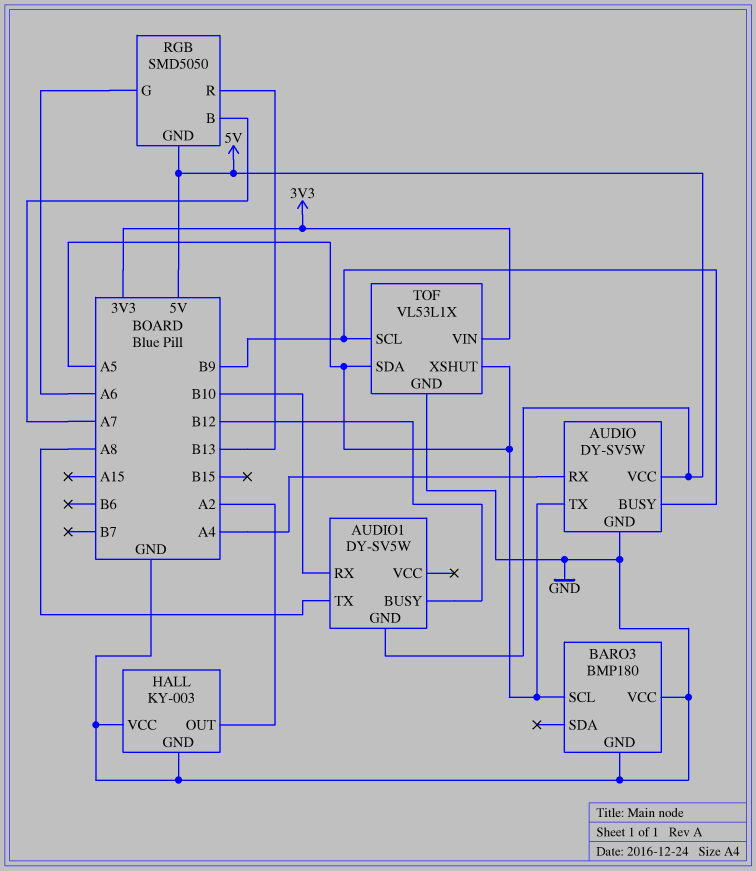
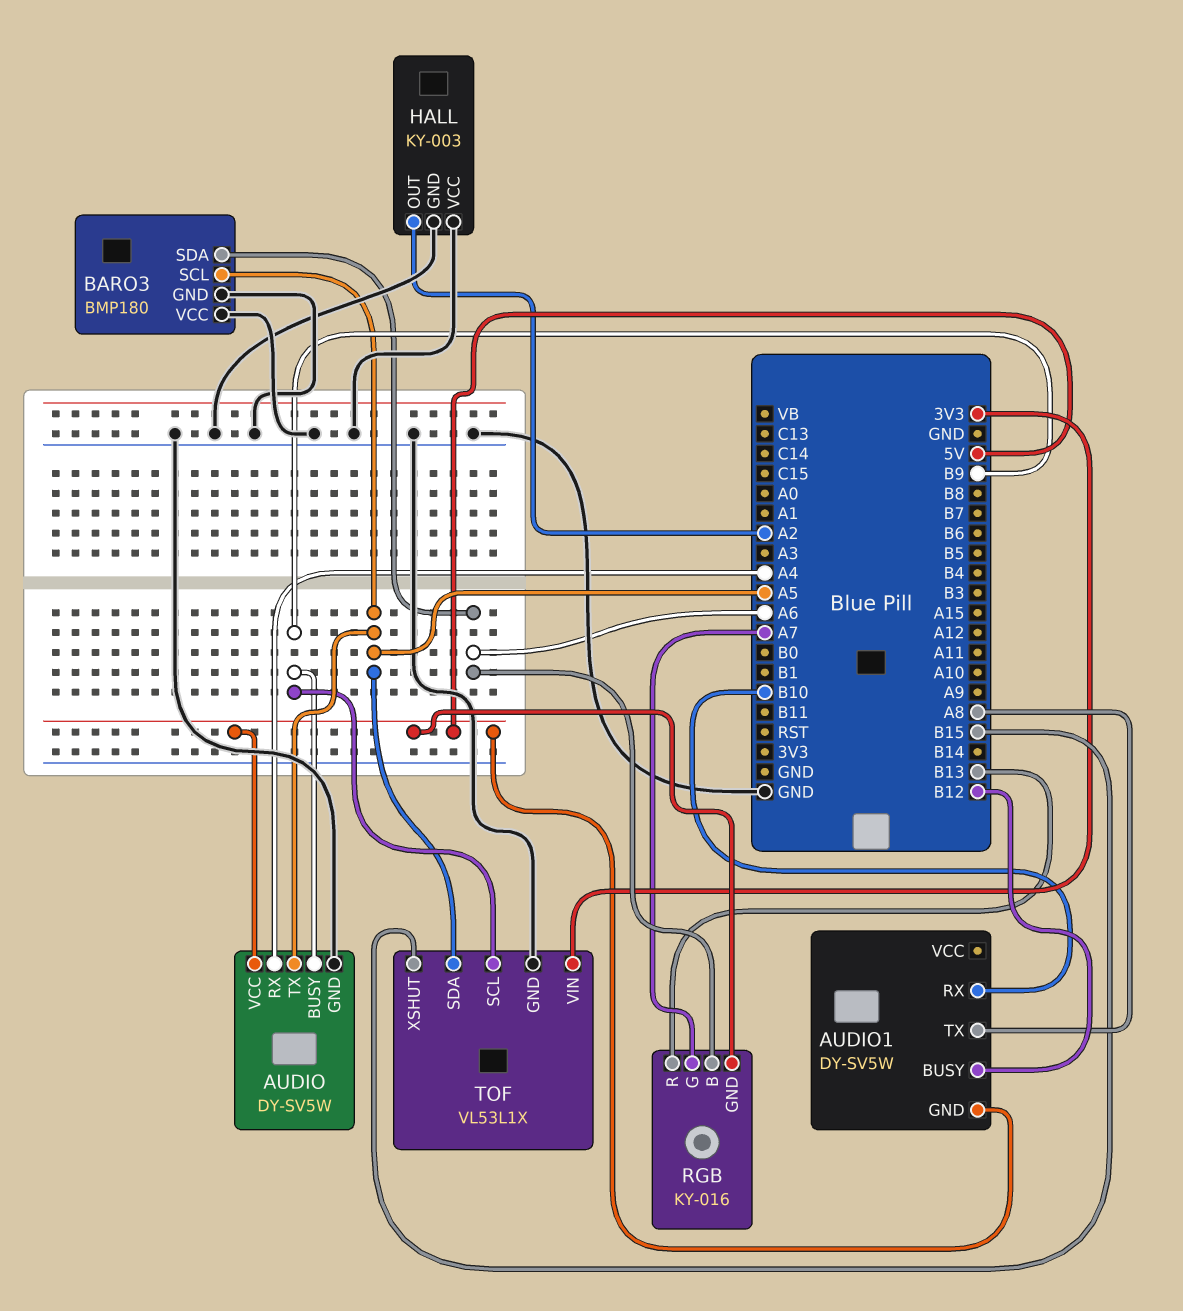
BARO3 pin SDA: none -> A6
RGB: SMD5050 -> KY-016
RGB pin B: A7 -> A6
RGB pin G: A6 -> A7
TOF pin XSHUT: A5 -> B15

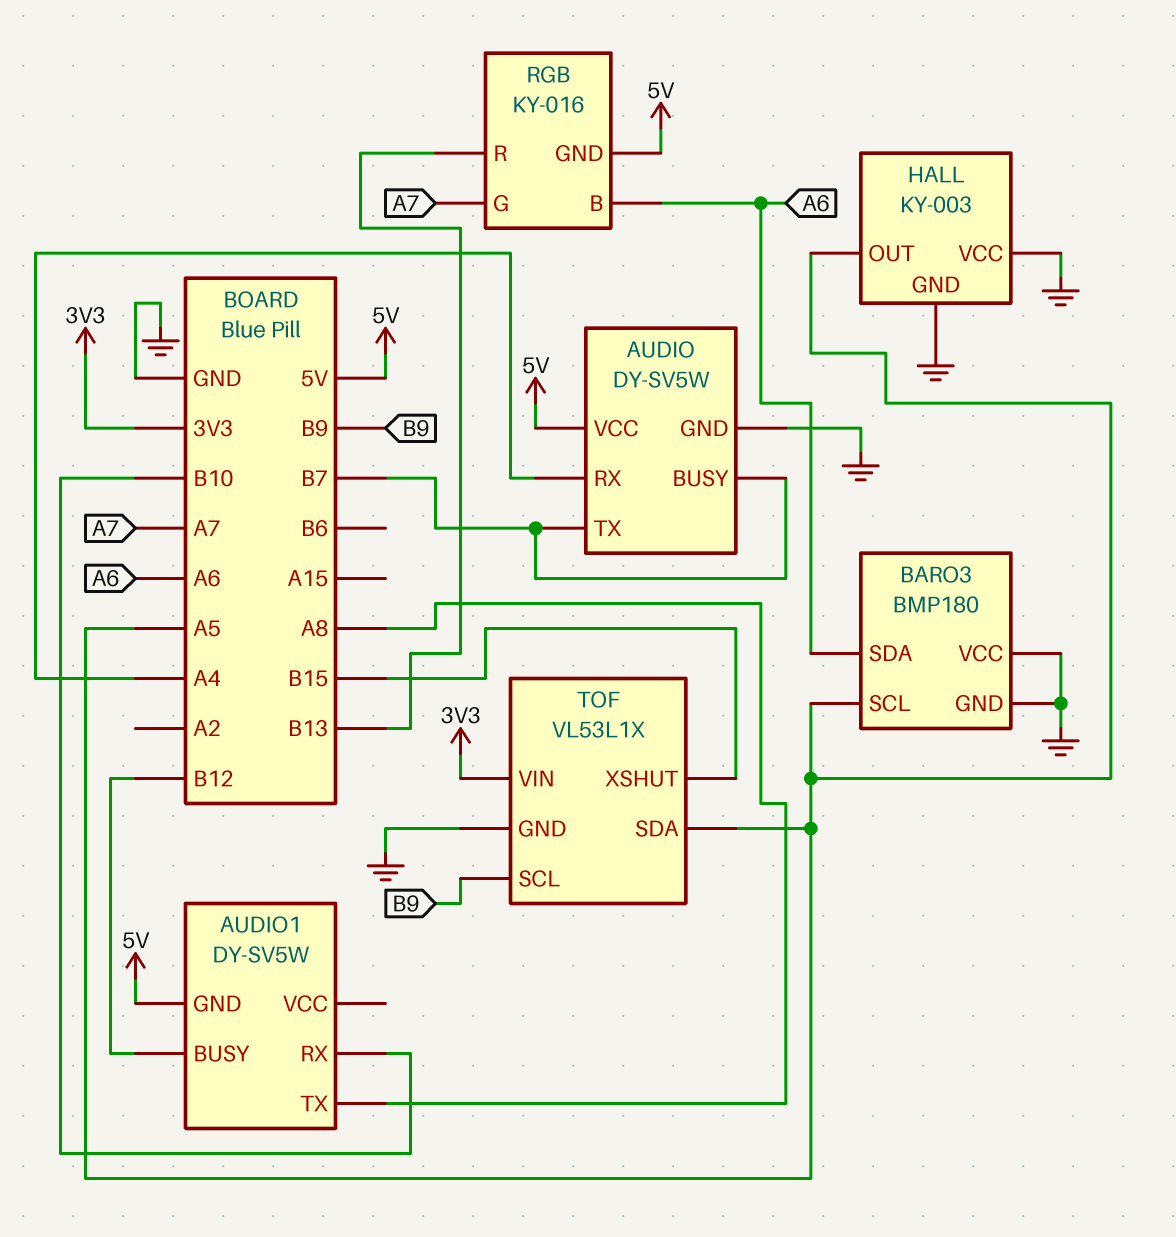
AUDIO pin BUSY: B9 -> B7
AUDIO pin TX: A5 -> B7
HALL pin OUT: A2 -> A5

